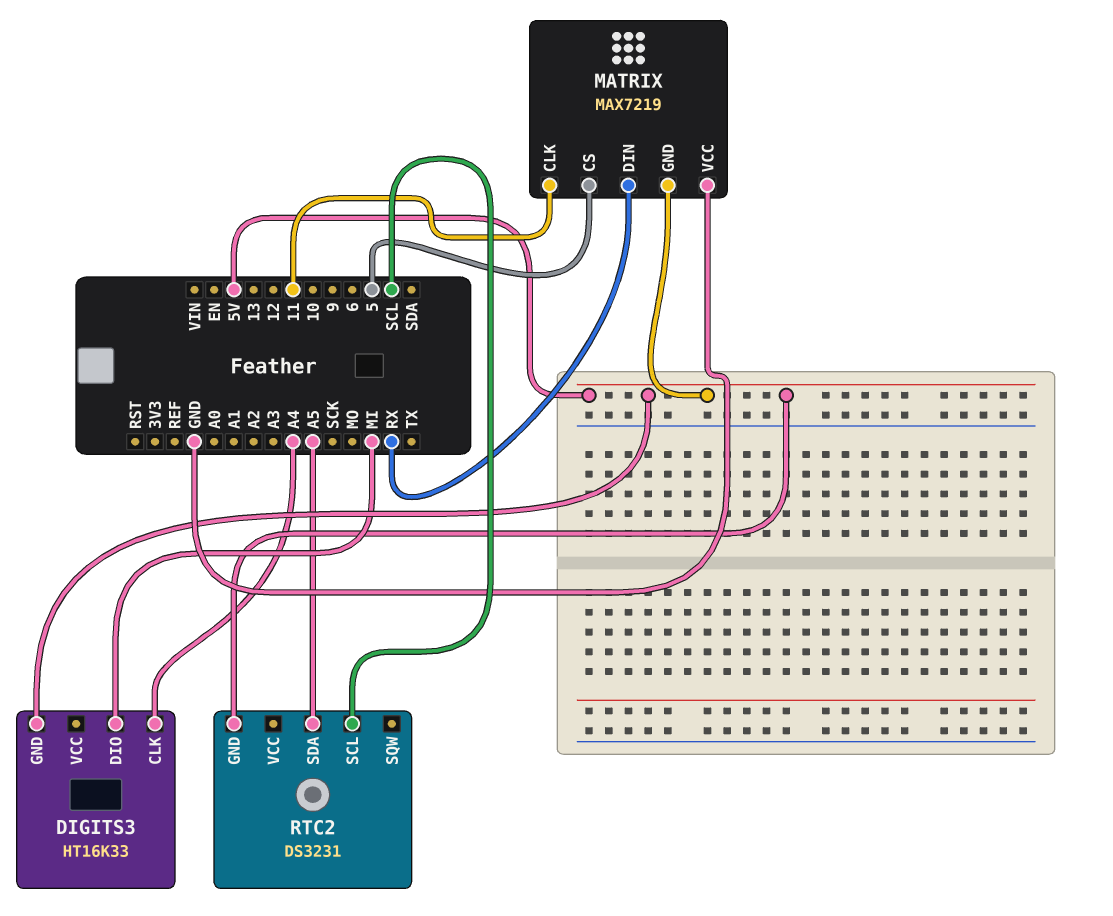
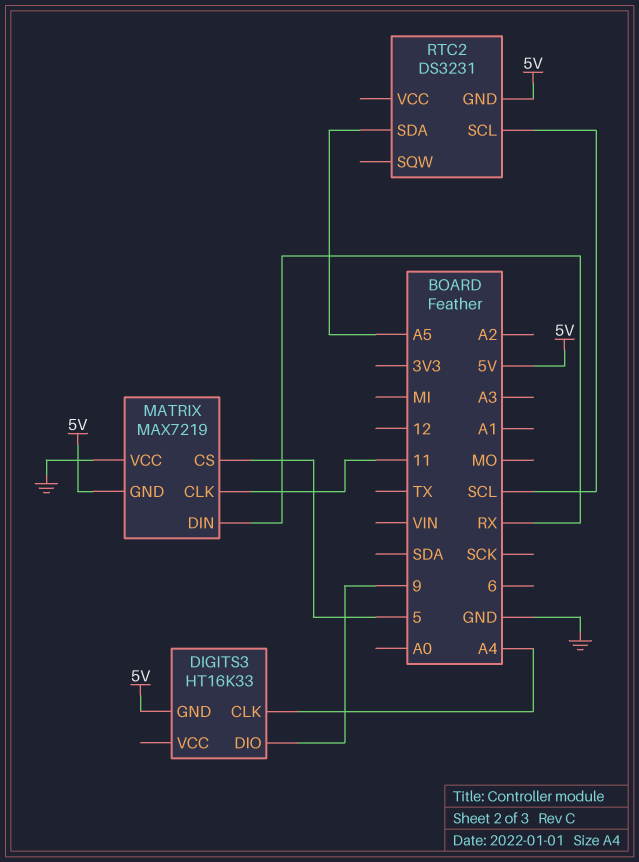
DIGITS3 pin DIO: MI -> 9

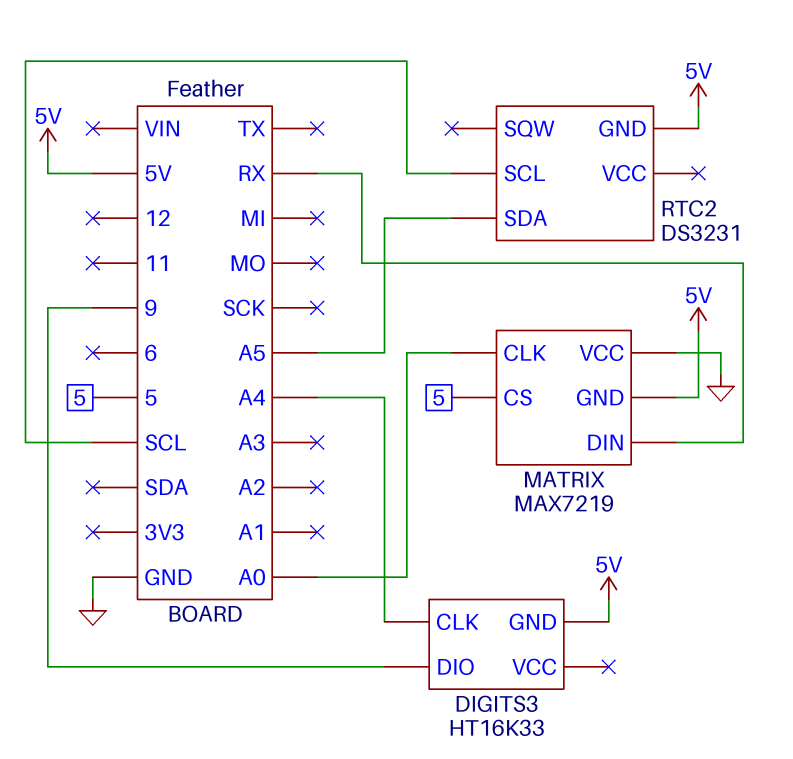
MATRIX pin CLK: 11 -> A0

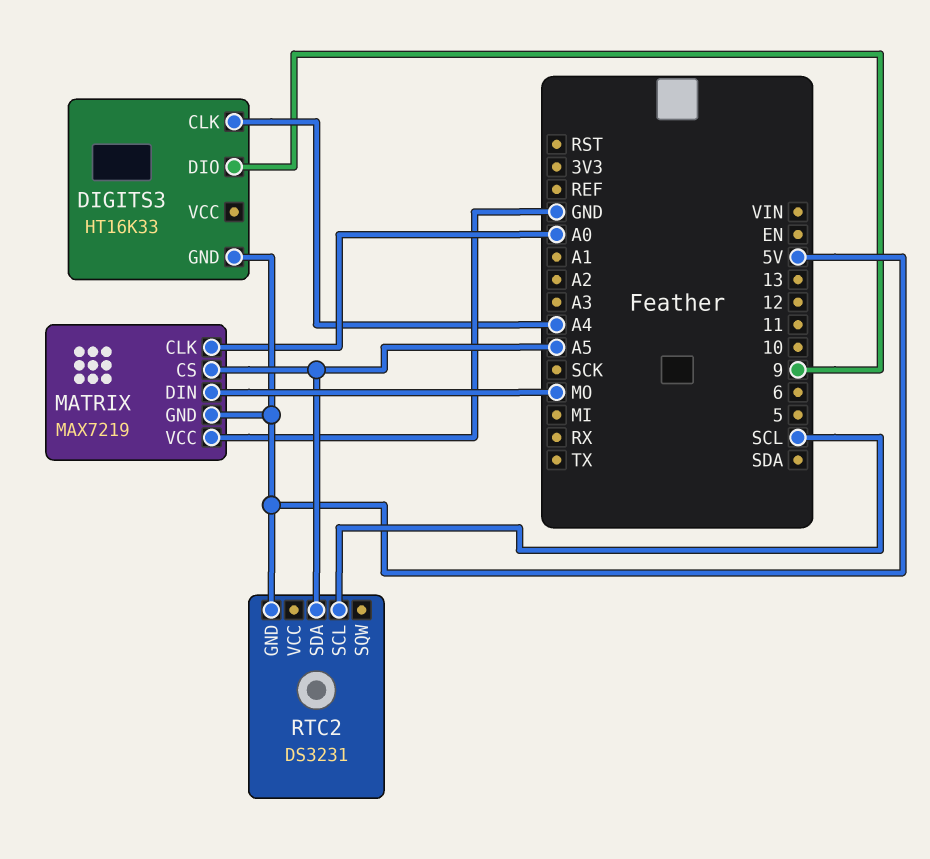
MATRIX pin CS: 5 -> A5
MATRIX pin DIN: RX -> MO

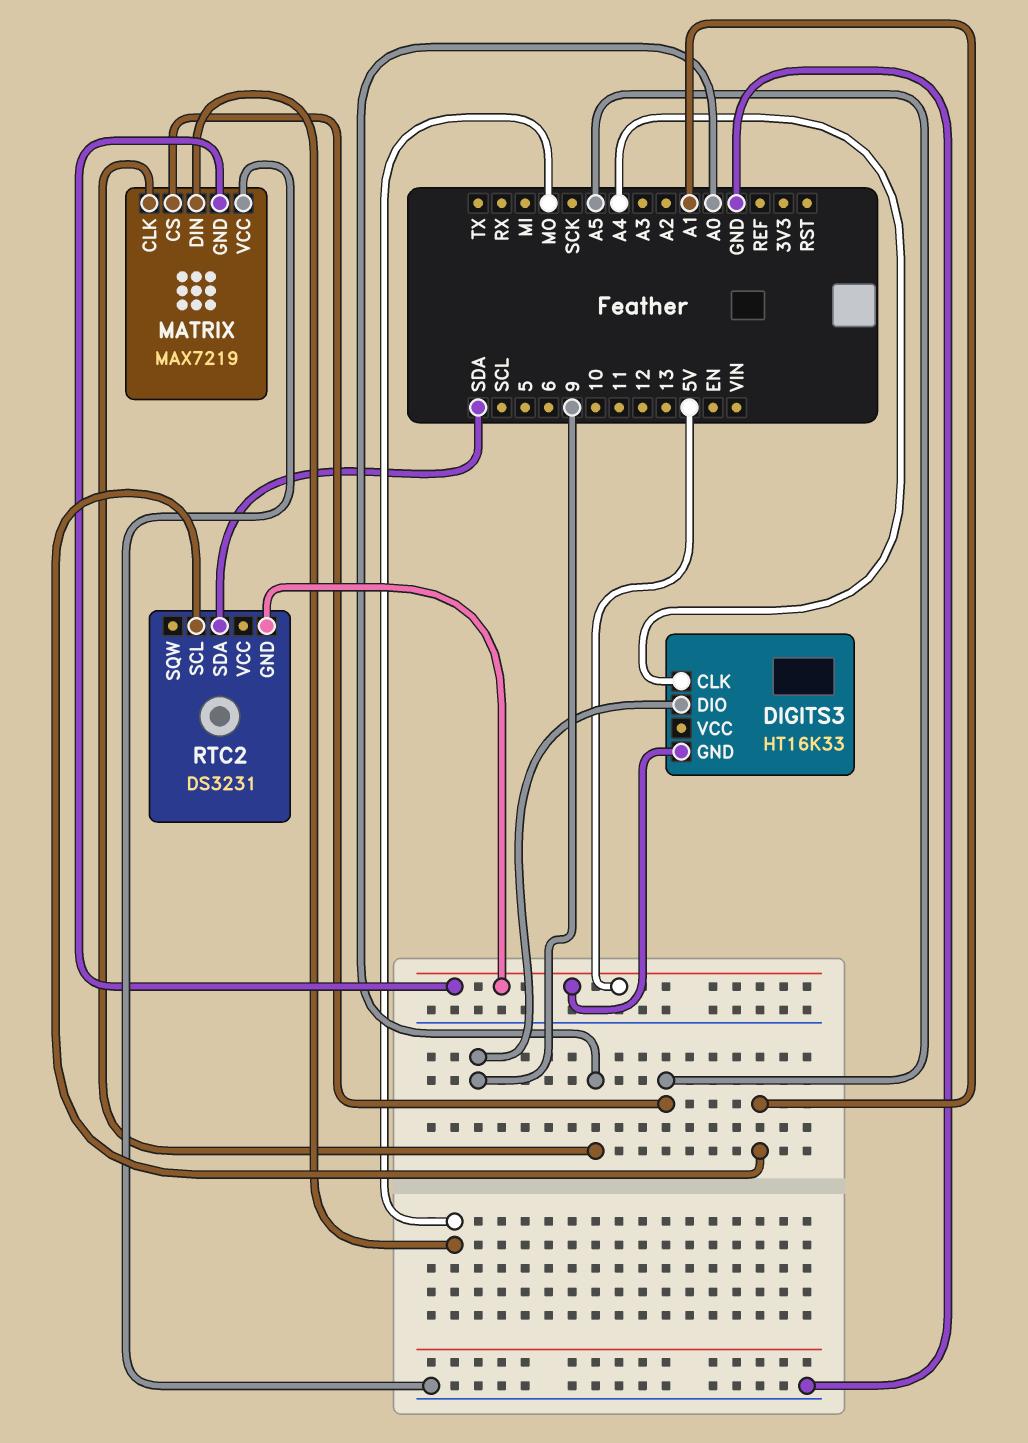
RTC2 pin SCL: SCL -> A1
RTC2 pin SDA: A5 -> SDA

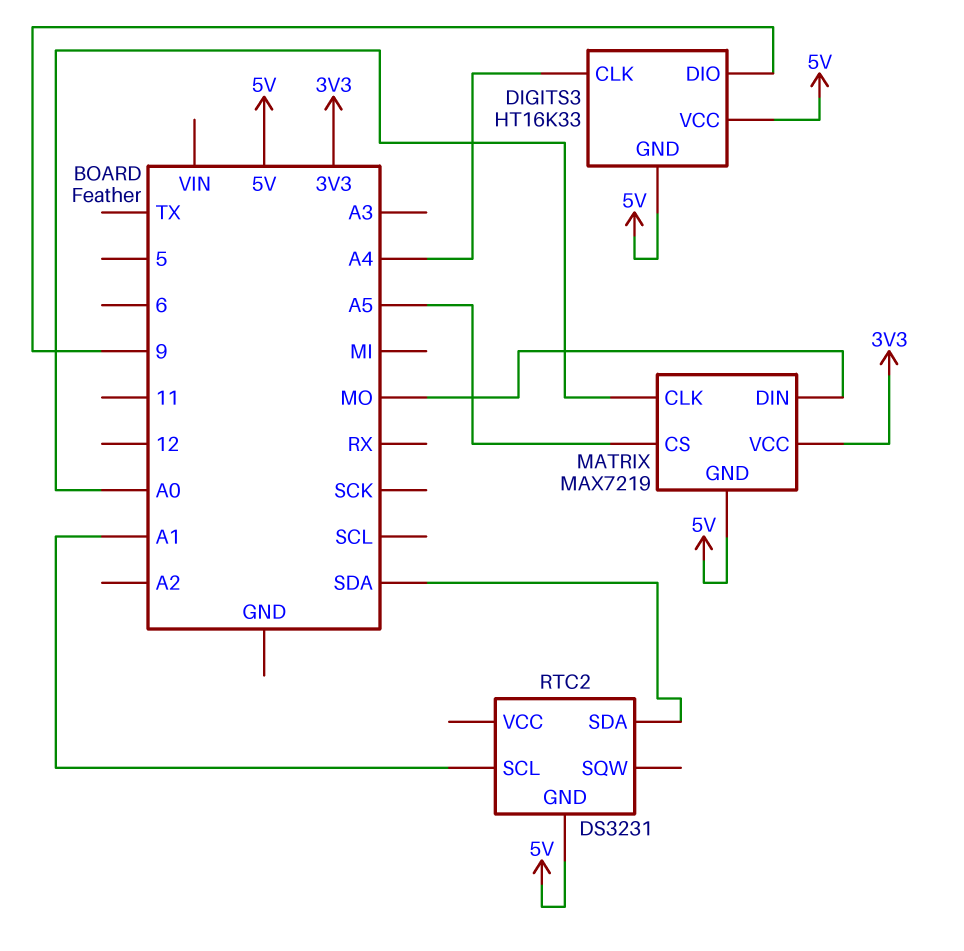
DIGITS3 pin VCC: none -> 5V
MATRIX pin VCC: GND -> 3V3

